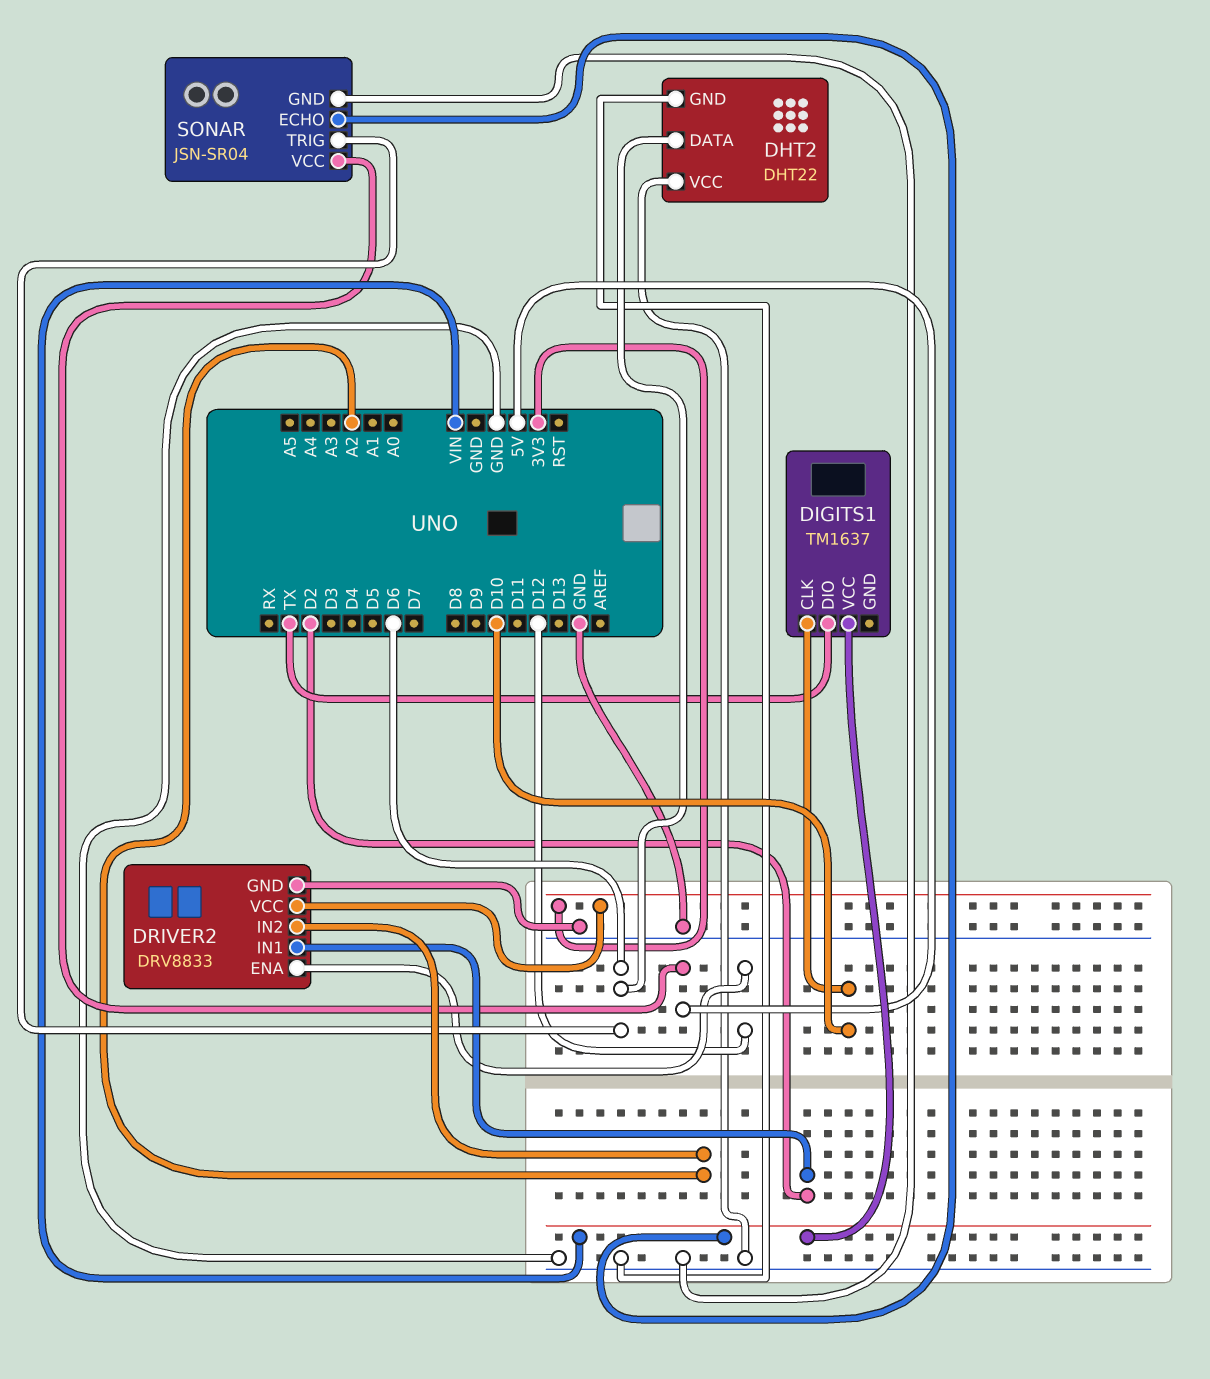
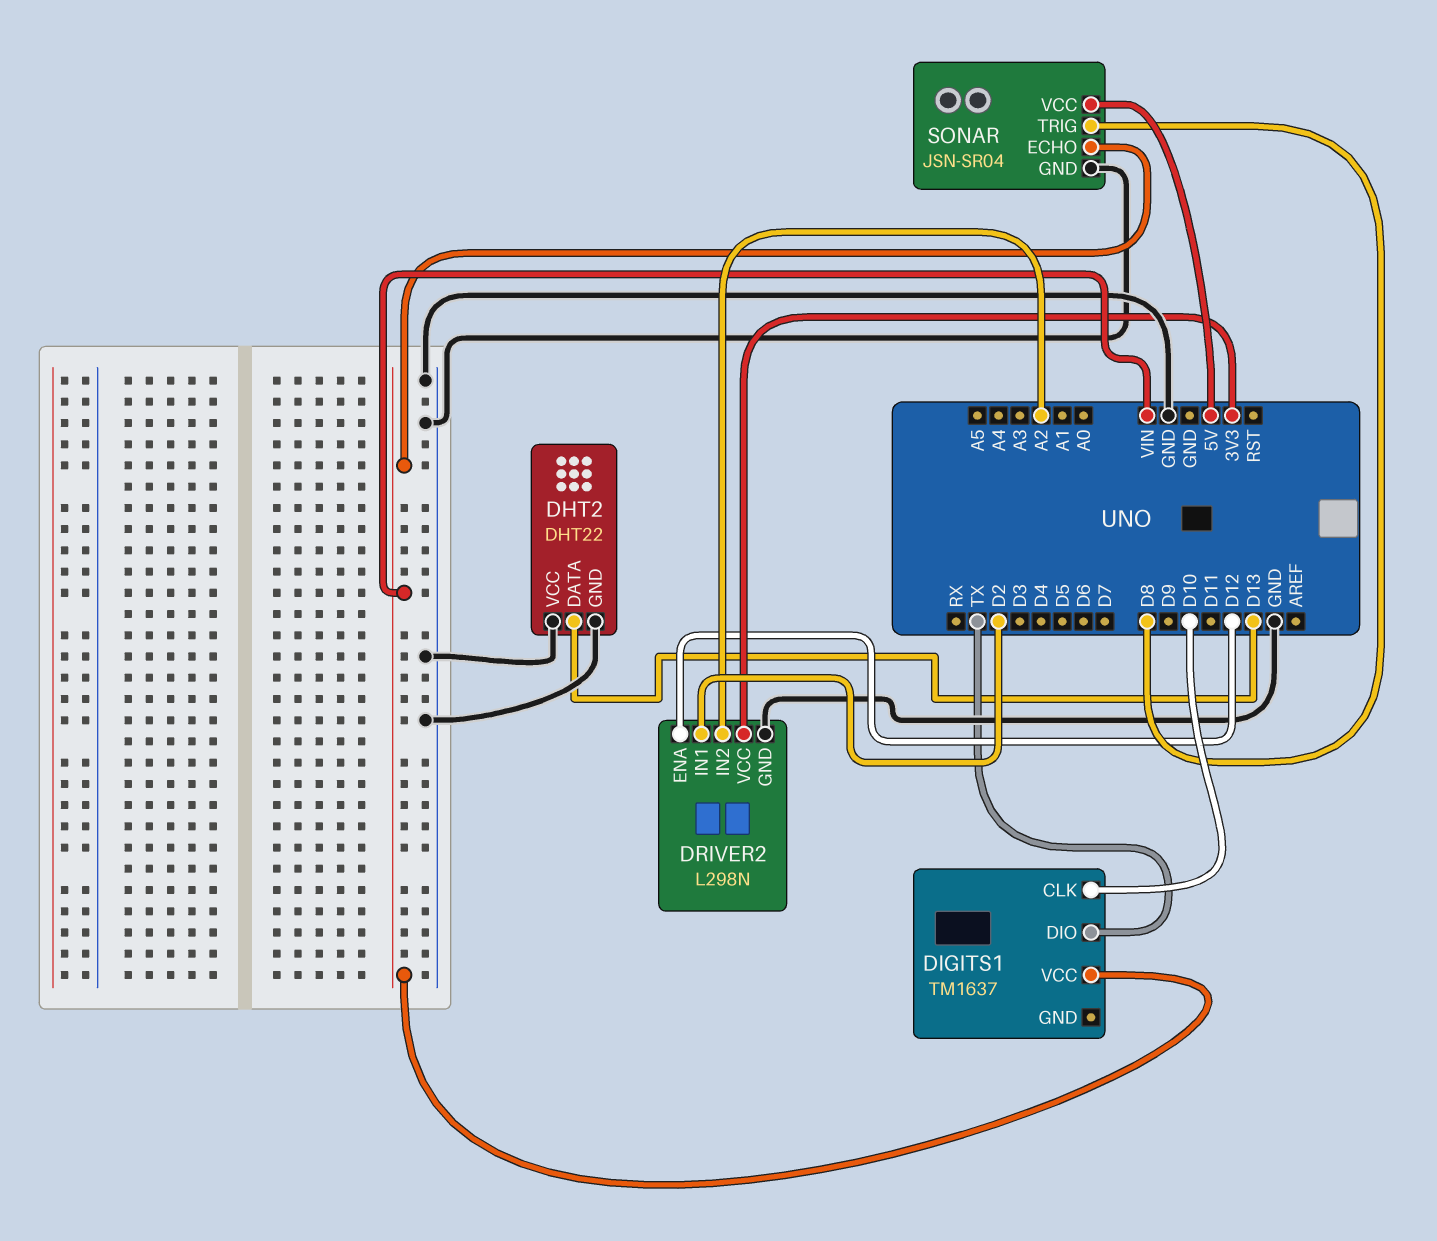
DHT2 pin DATA: D6 -> D13
DRIVER2: DRV8833 -> L298N
SONAR pin TRIG: D6 -> D8

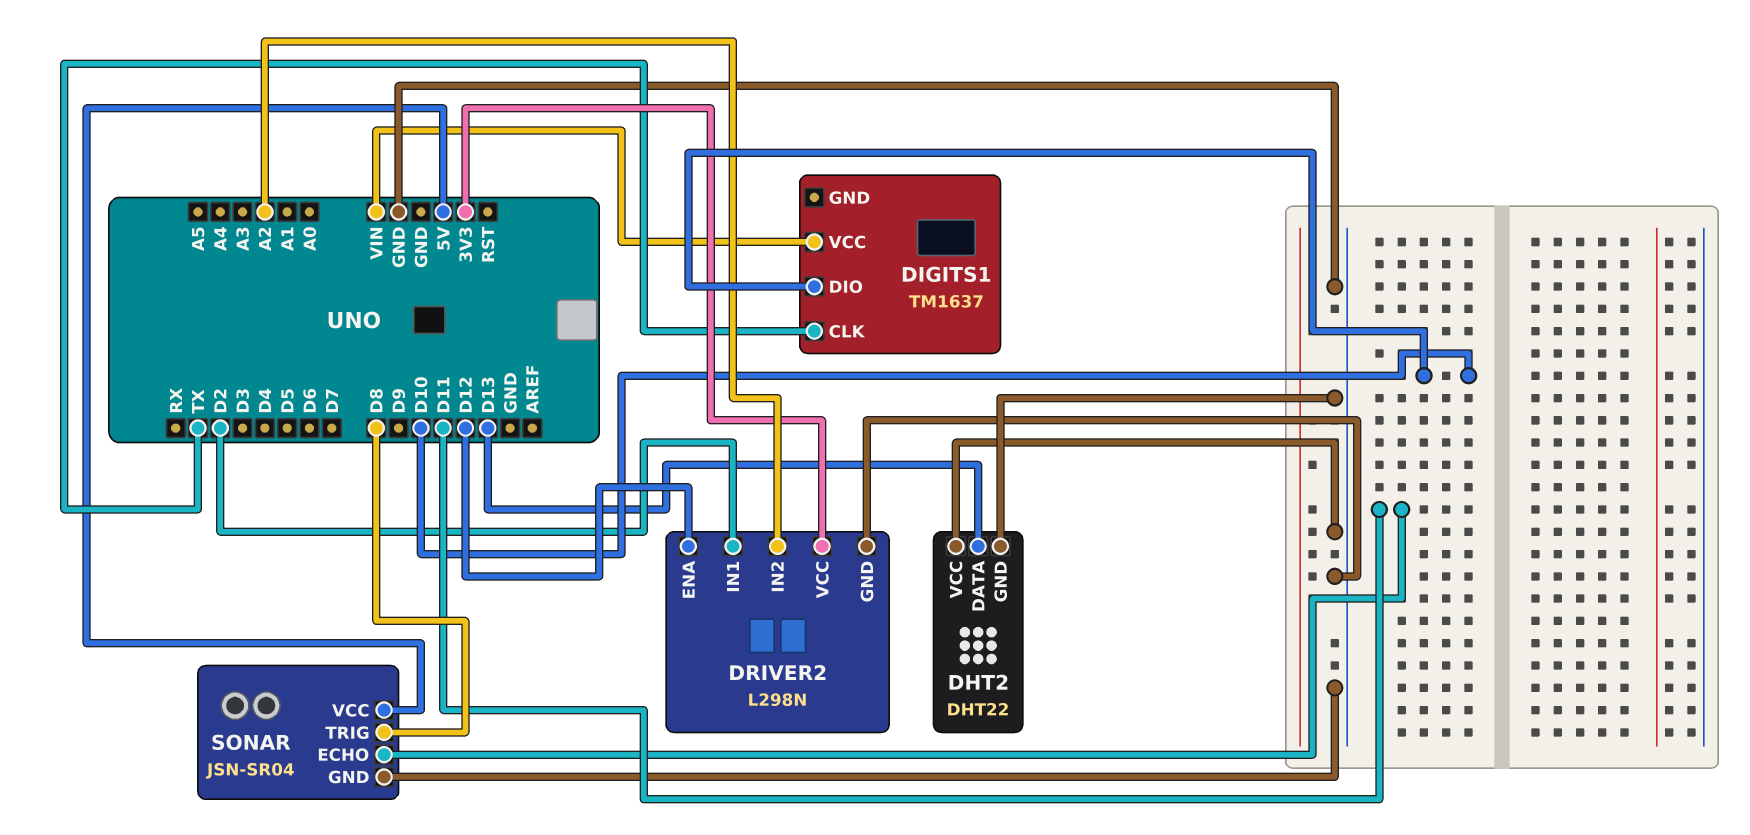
DIGITS1 pin CLK: D10 -> TX
DIGITS1 pin DIO: TX -> D10
SONAR pin ECHO: VIN -> D11

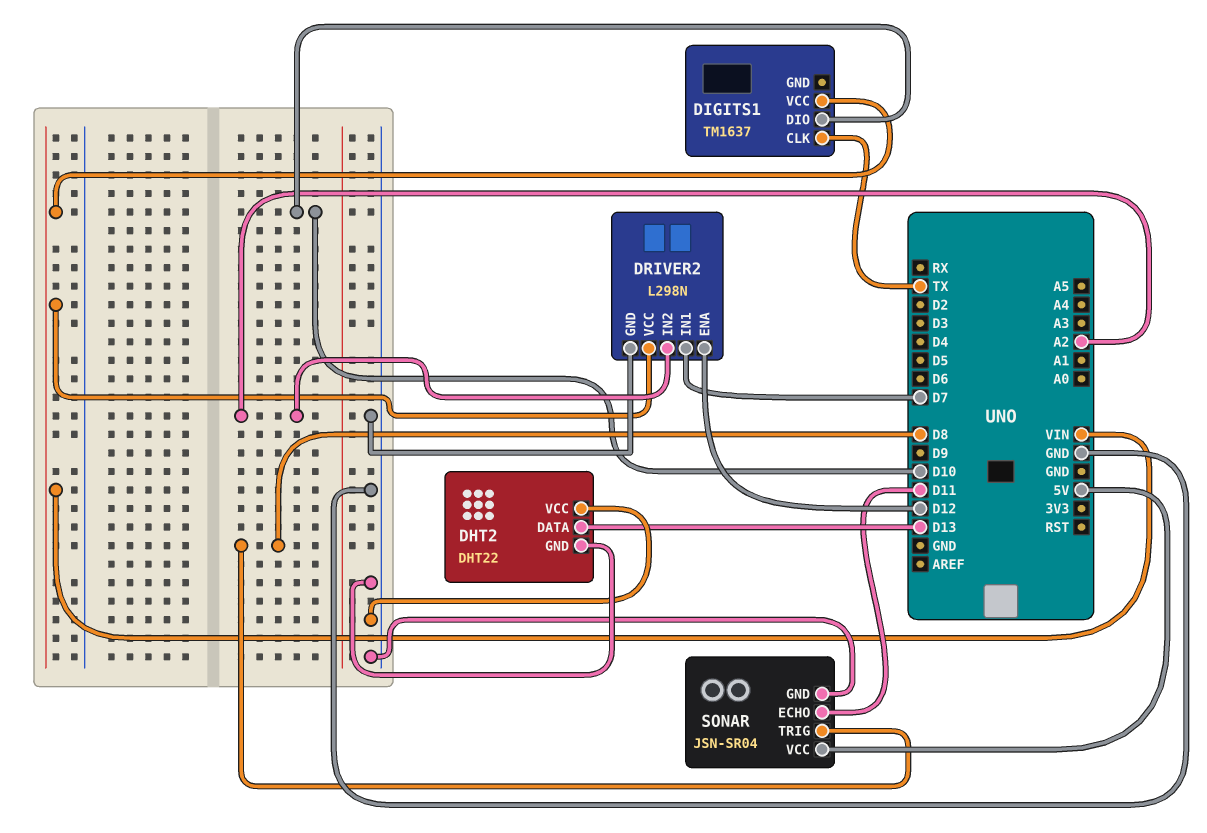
DRIVER2 pin IN1: D2 -> D7
DRIVER2 pin VCC: 3V3 -> VIN

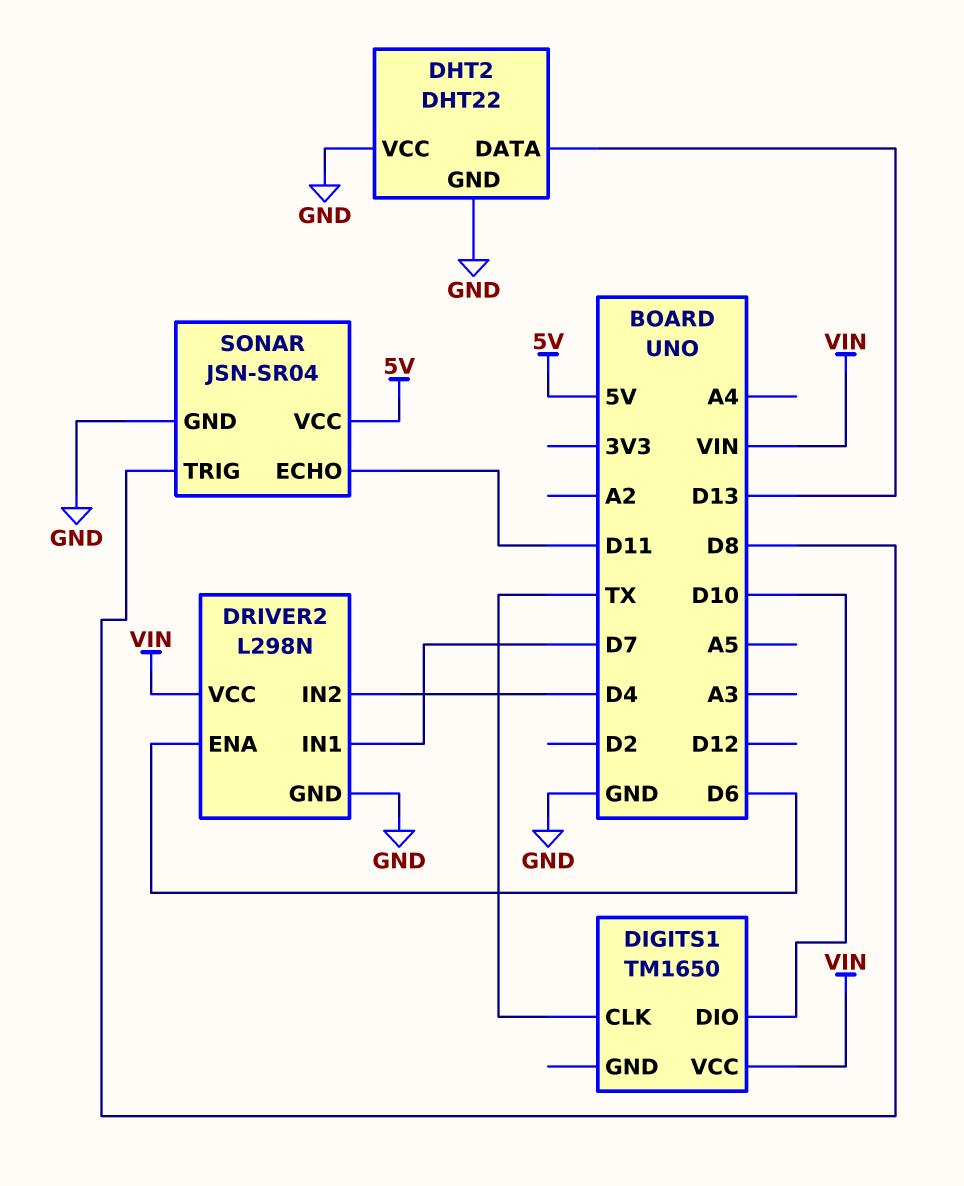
DIGITS1: TM1637 -> TM1650
DRIVER2 pin ENA: D12 -> D6
DRIVER2 pin IN2: A2 -> D4

